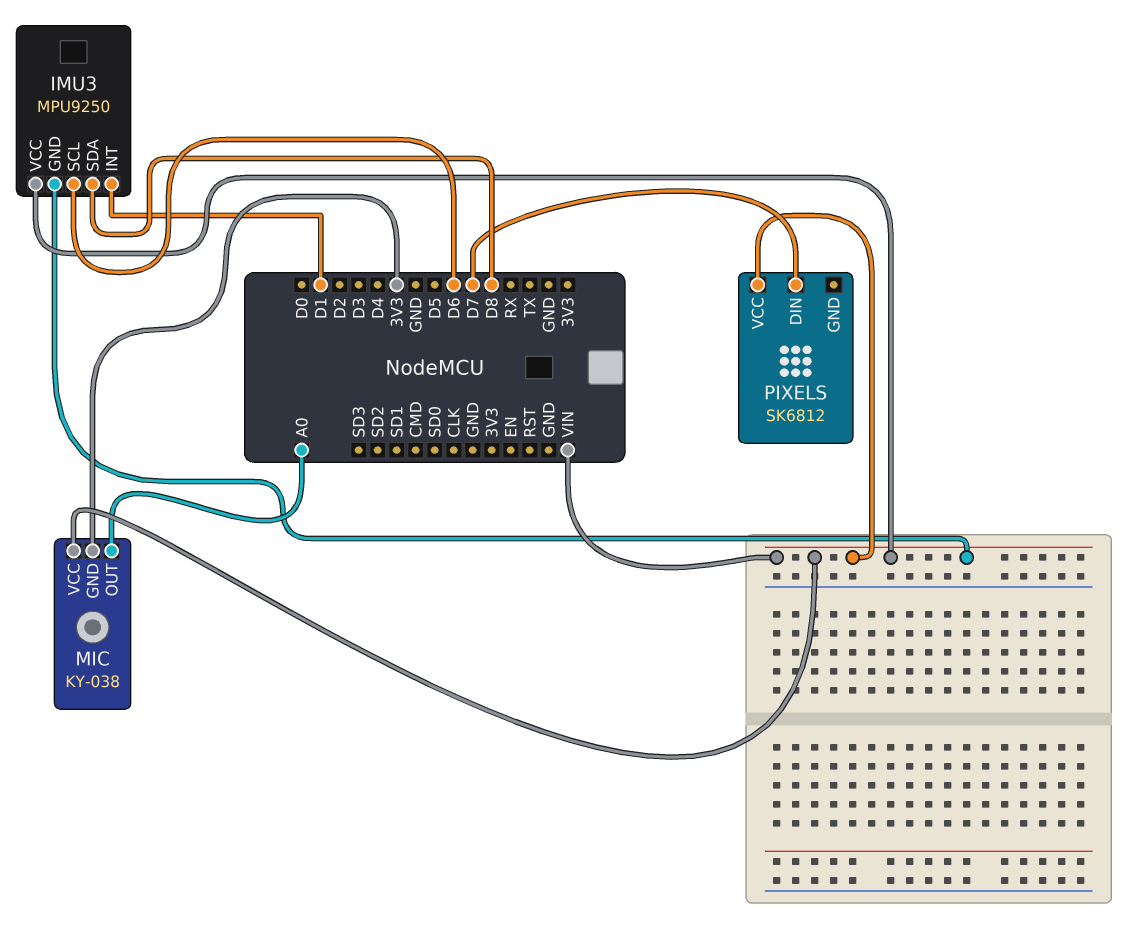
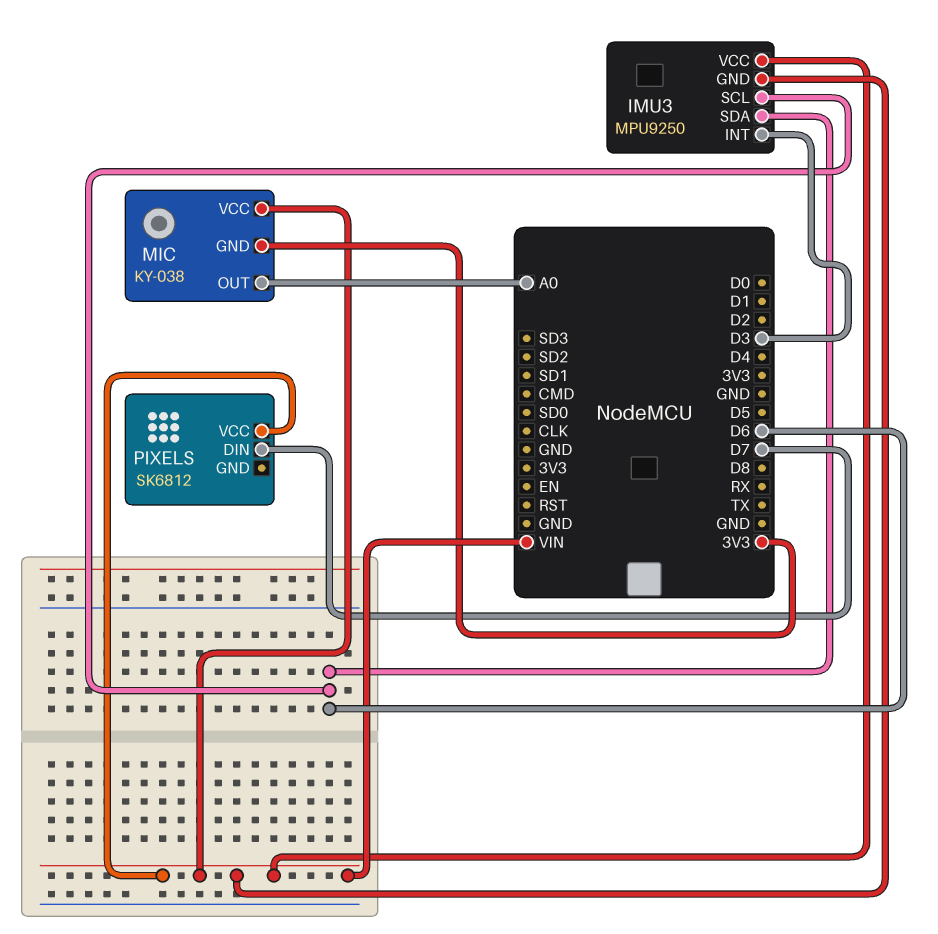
IMU3 pin INT: D1 -> D3
IMU3 pin SDA: D8 -> D6

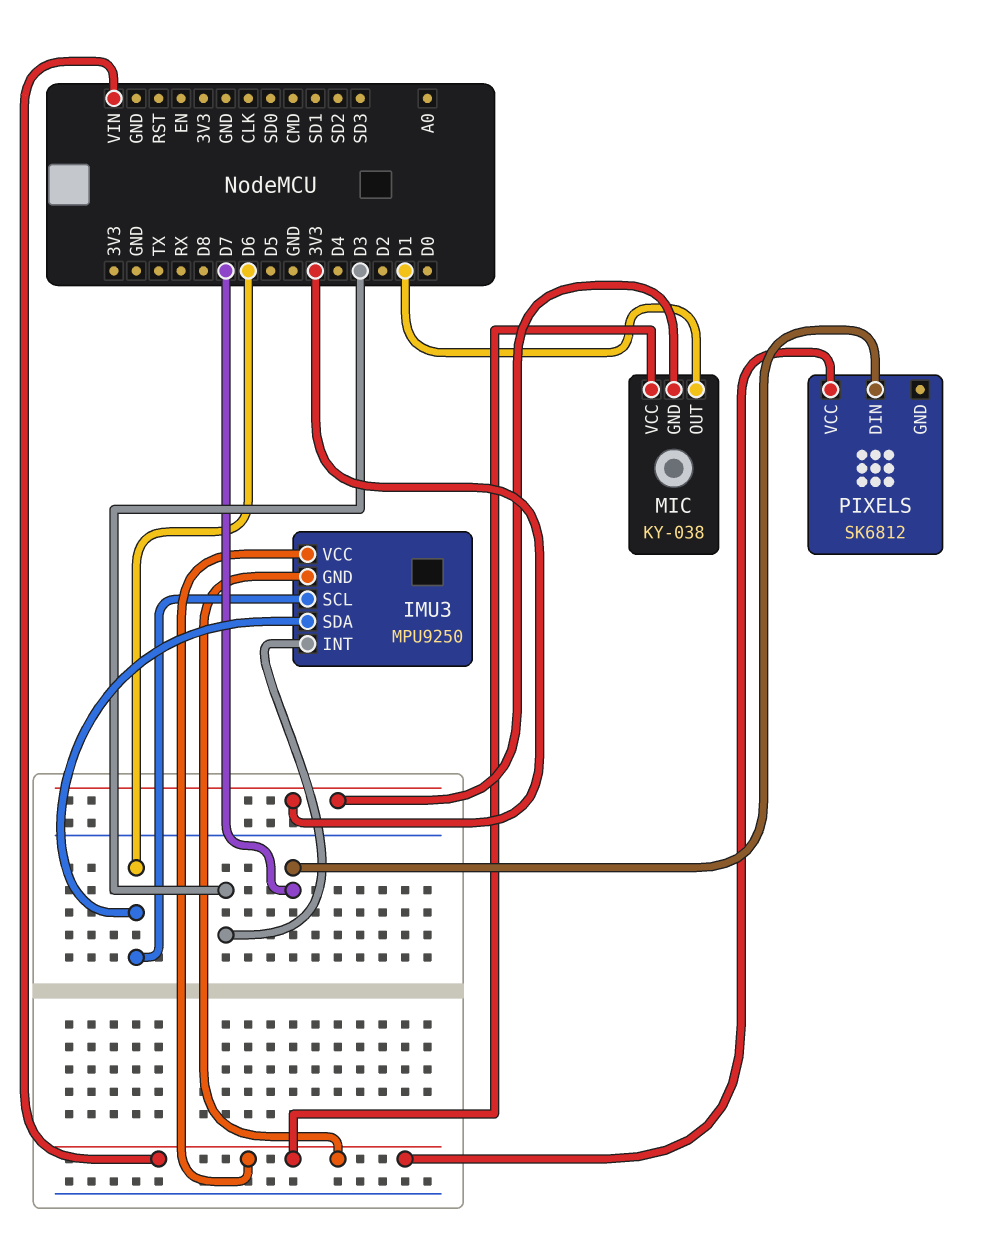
MIC pin OUT: A0 -> D1

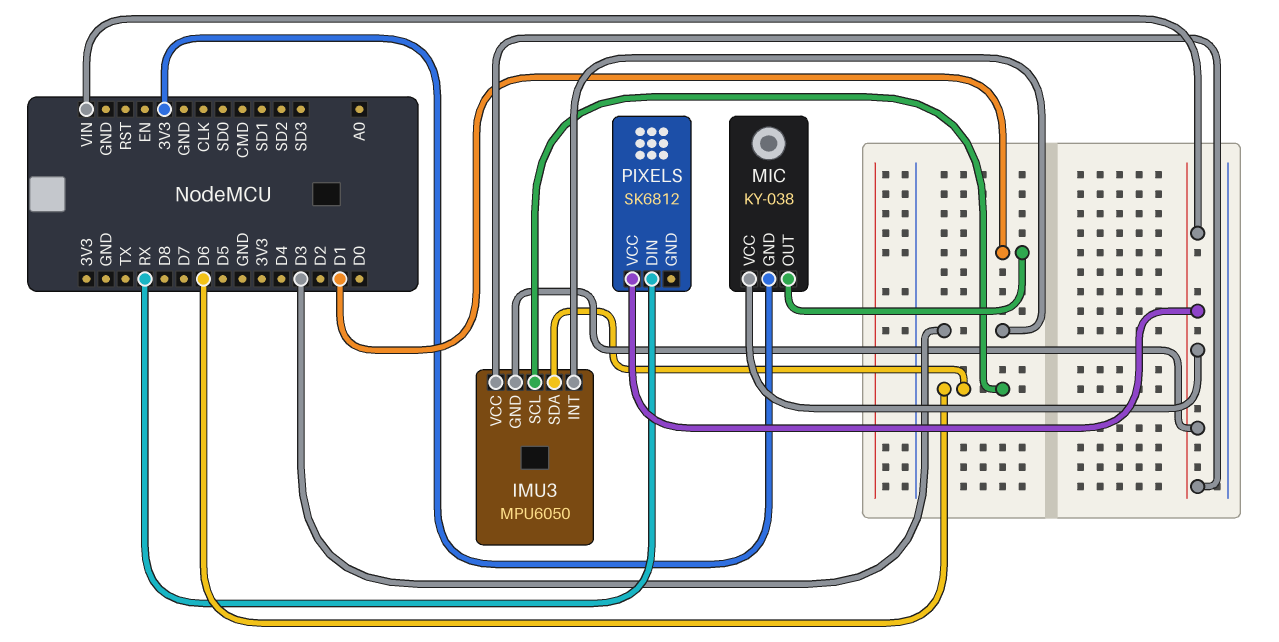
IMU3: MPU9250 -> MPU6050
PIXELS pin DIN: D7 -> RX

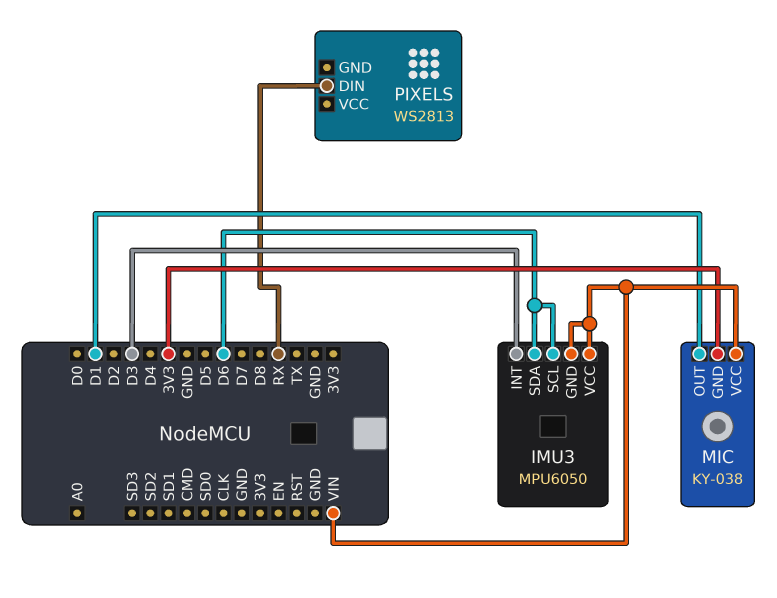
PIXELS: SK6812 -> WS2813
PIXELS pin VCC: VIN -> none

